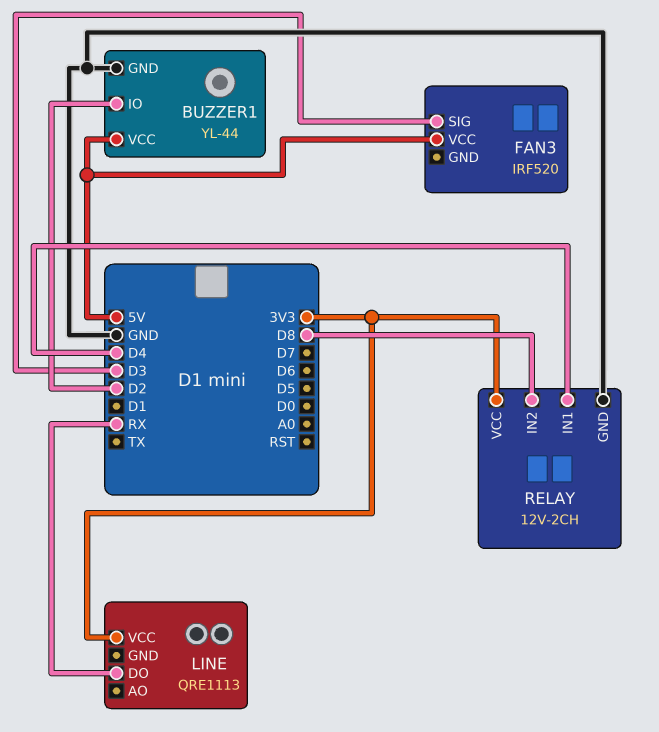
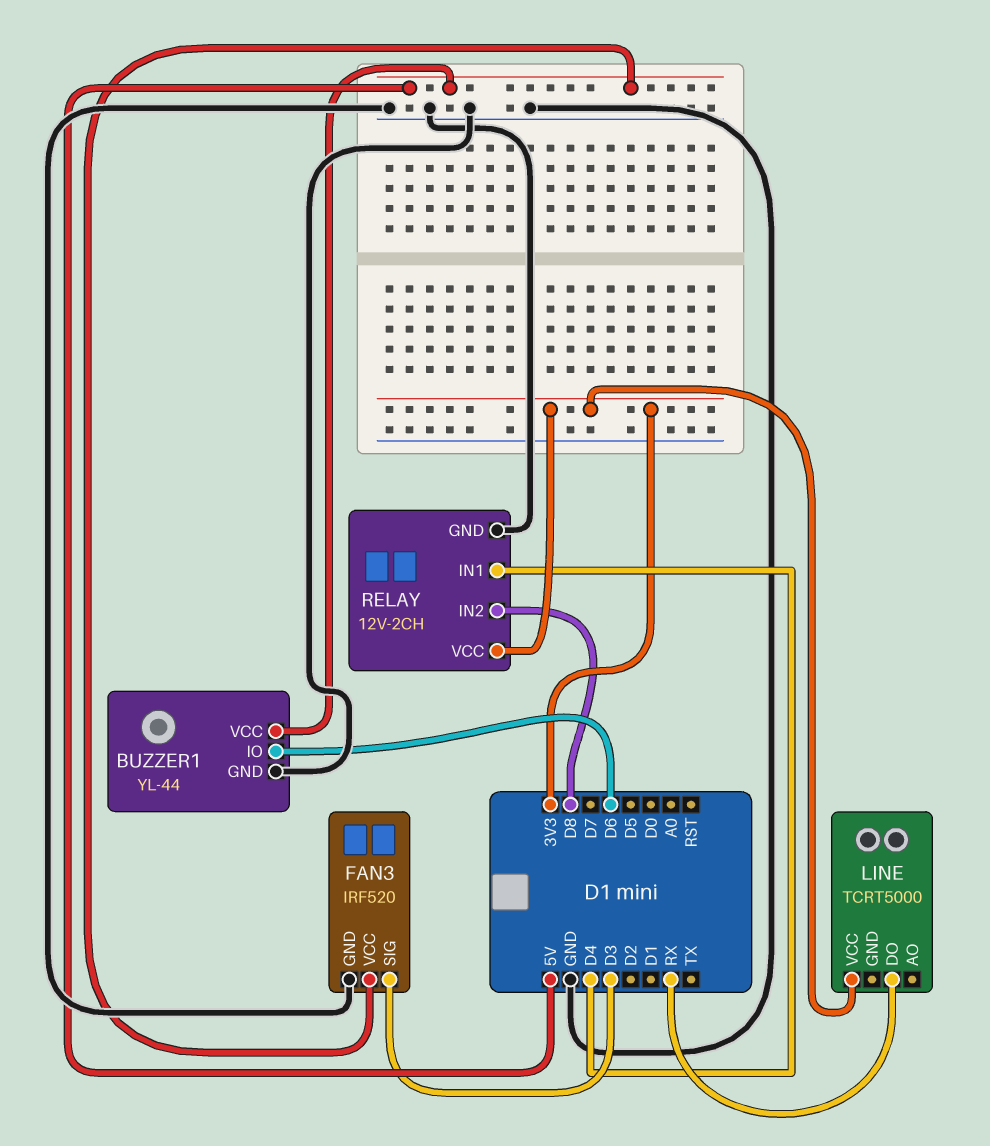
BUZZER1 pin IO: D2 -> D6
FAN3 pin GND: none -> GND
LINE: QRE1113 -> TCRT5000

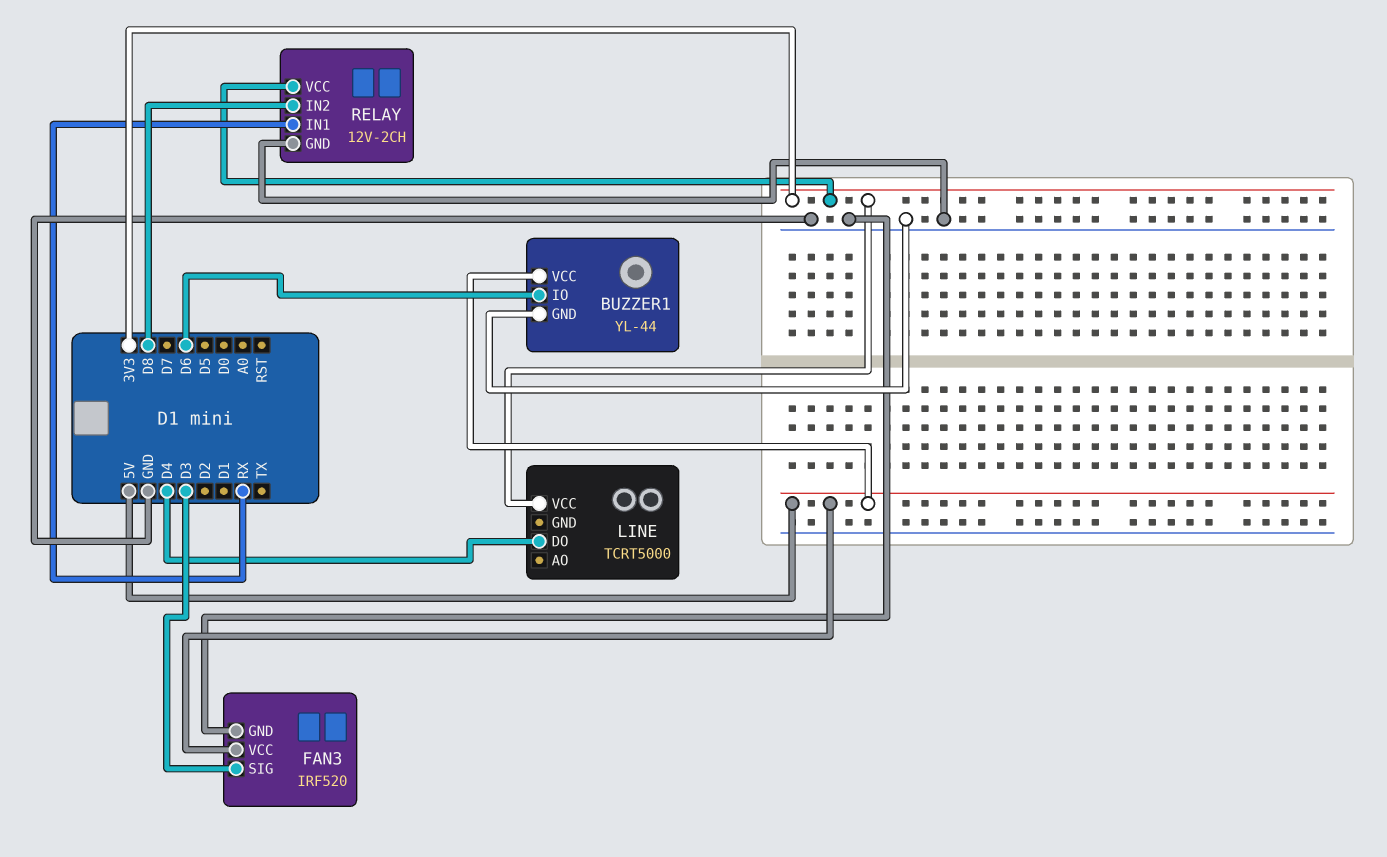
LINE pin DO: RX -> D4
RELAY pin IN1: D4 -> RX

